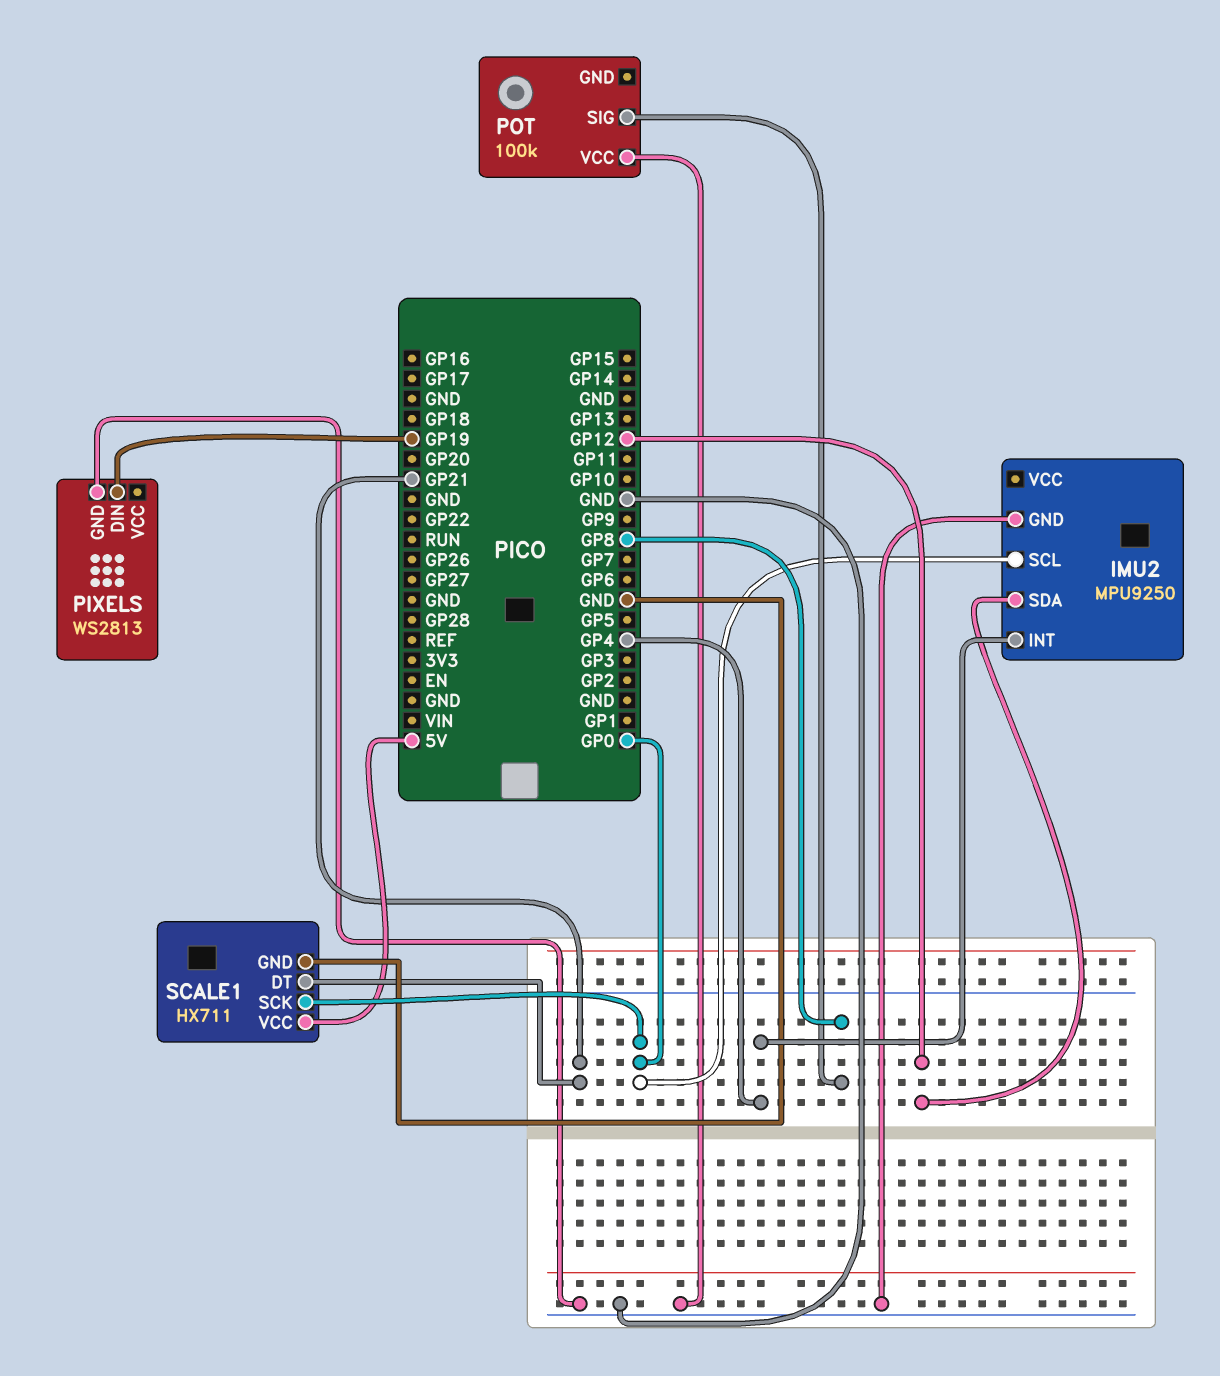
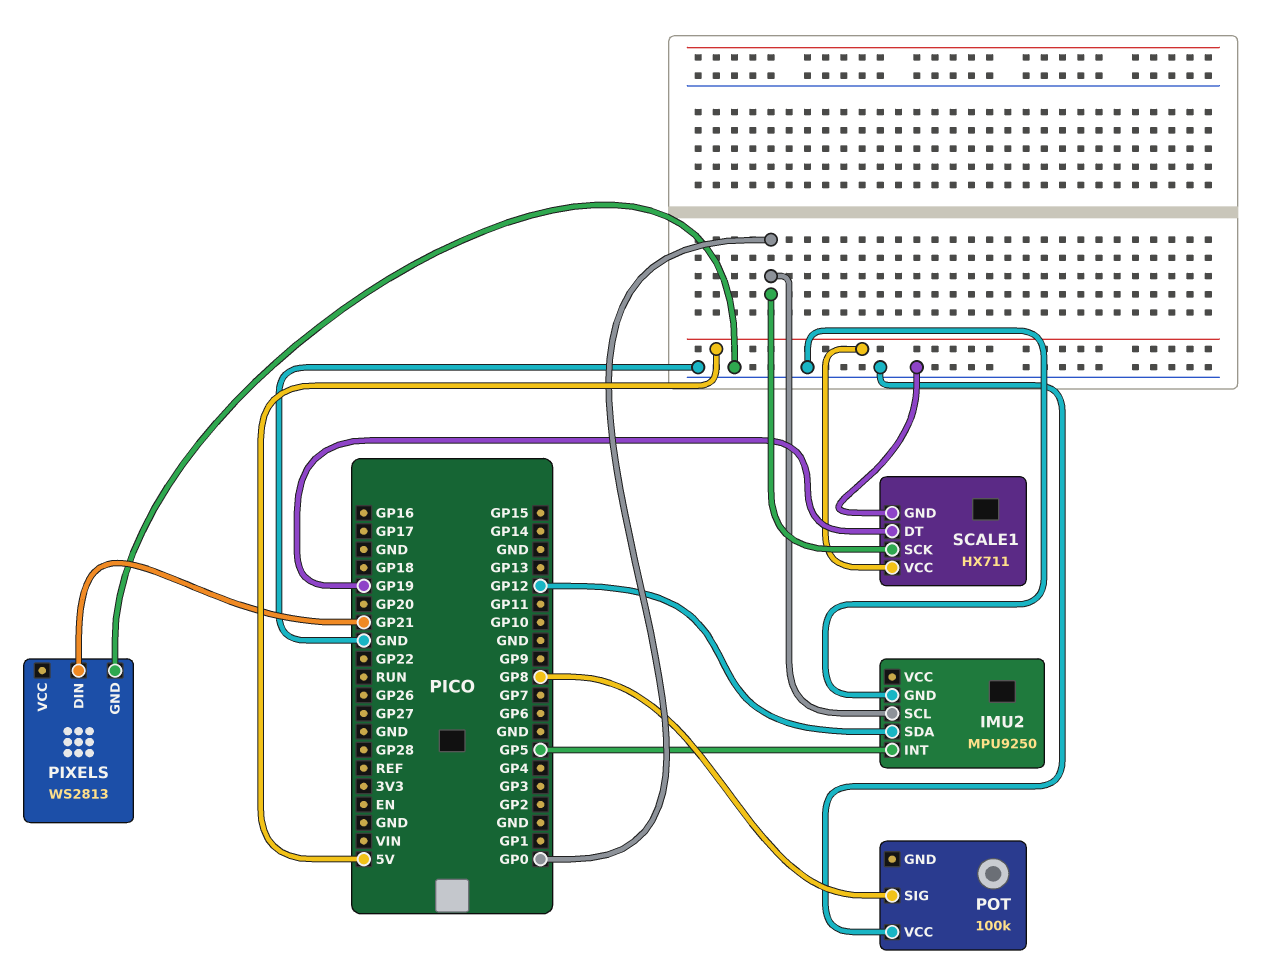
IMU2 pin INT: GP4 -> GP5
PIXELS pin DIN: GP19 -> GP21
SCALE1 pin DT: GP21 -> GP19

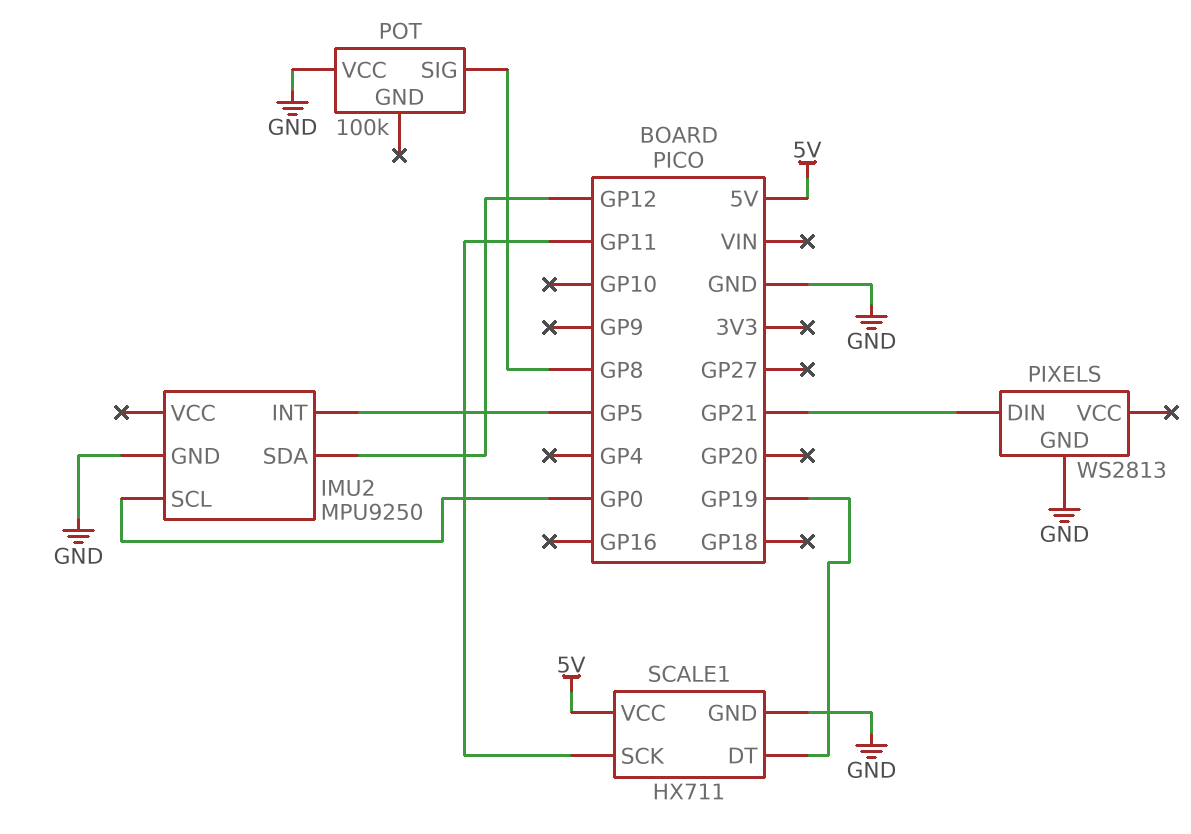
SCALE1 pin SCK: GP0 -> GP11

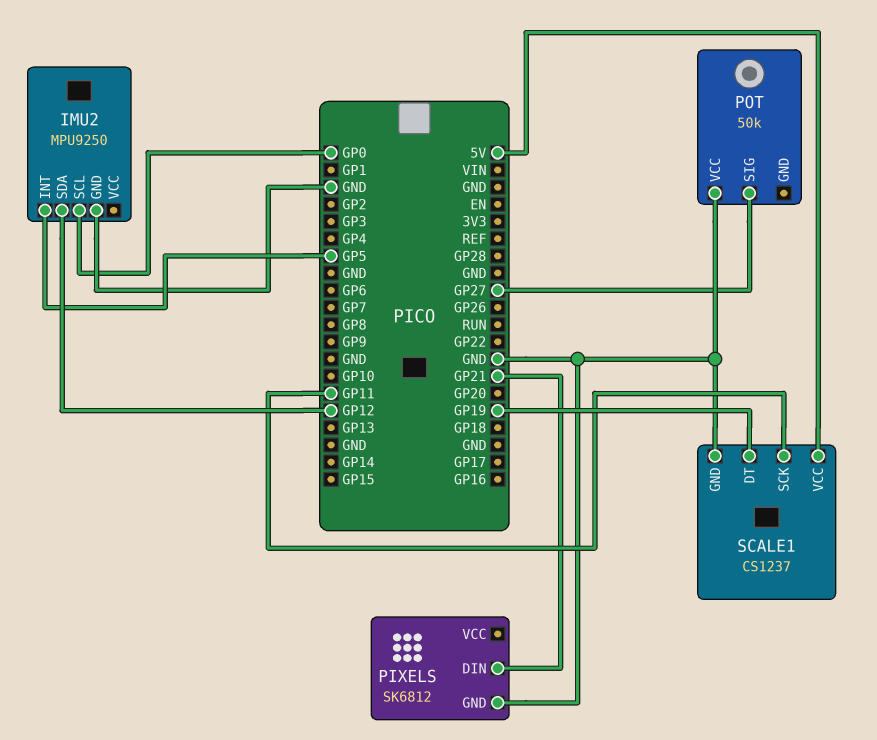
PIXELS: WS2813 -> SK6812
POT: 100k -> 50k
POT pin SIG: GP8 -> GP27
SCALE1: HX711 -> CS1237

